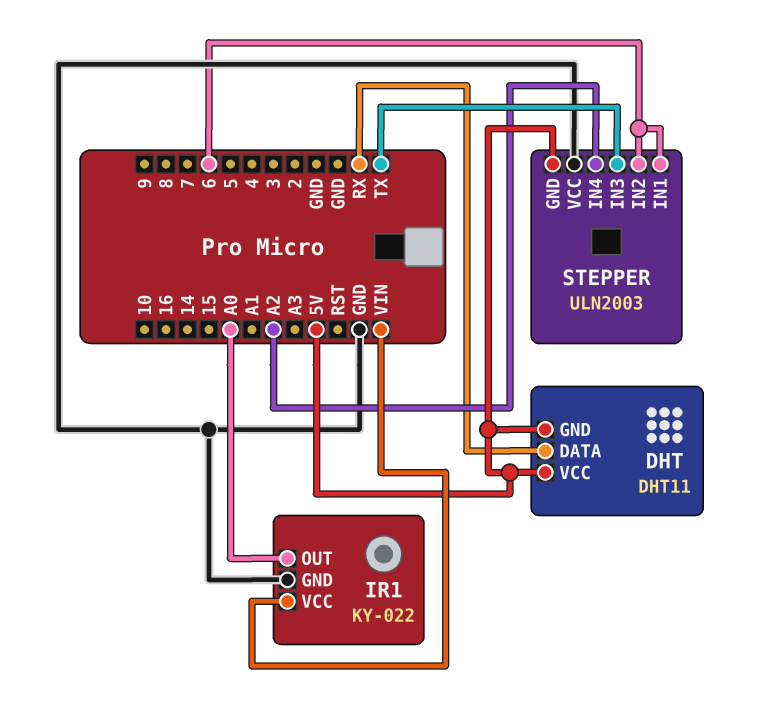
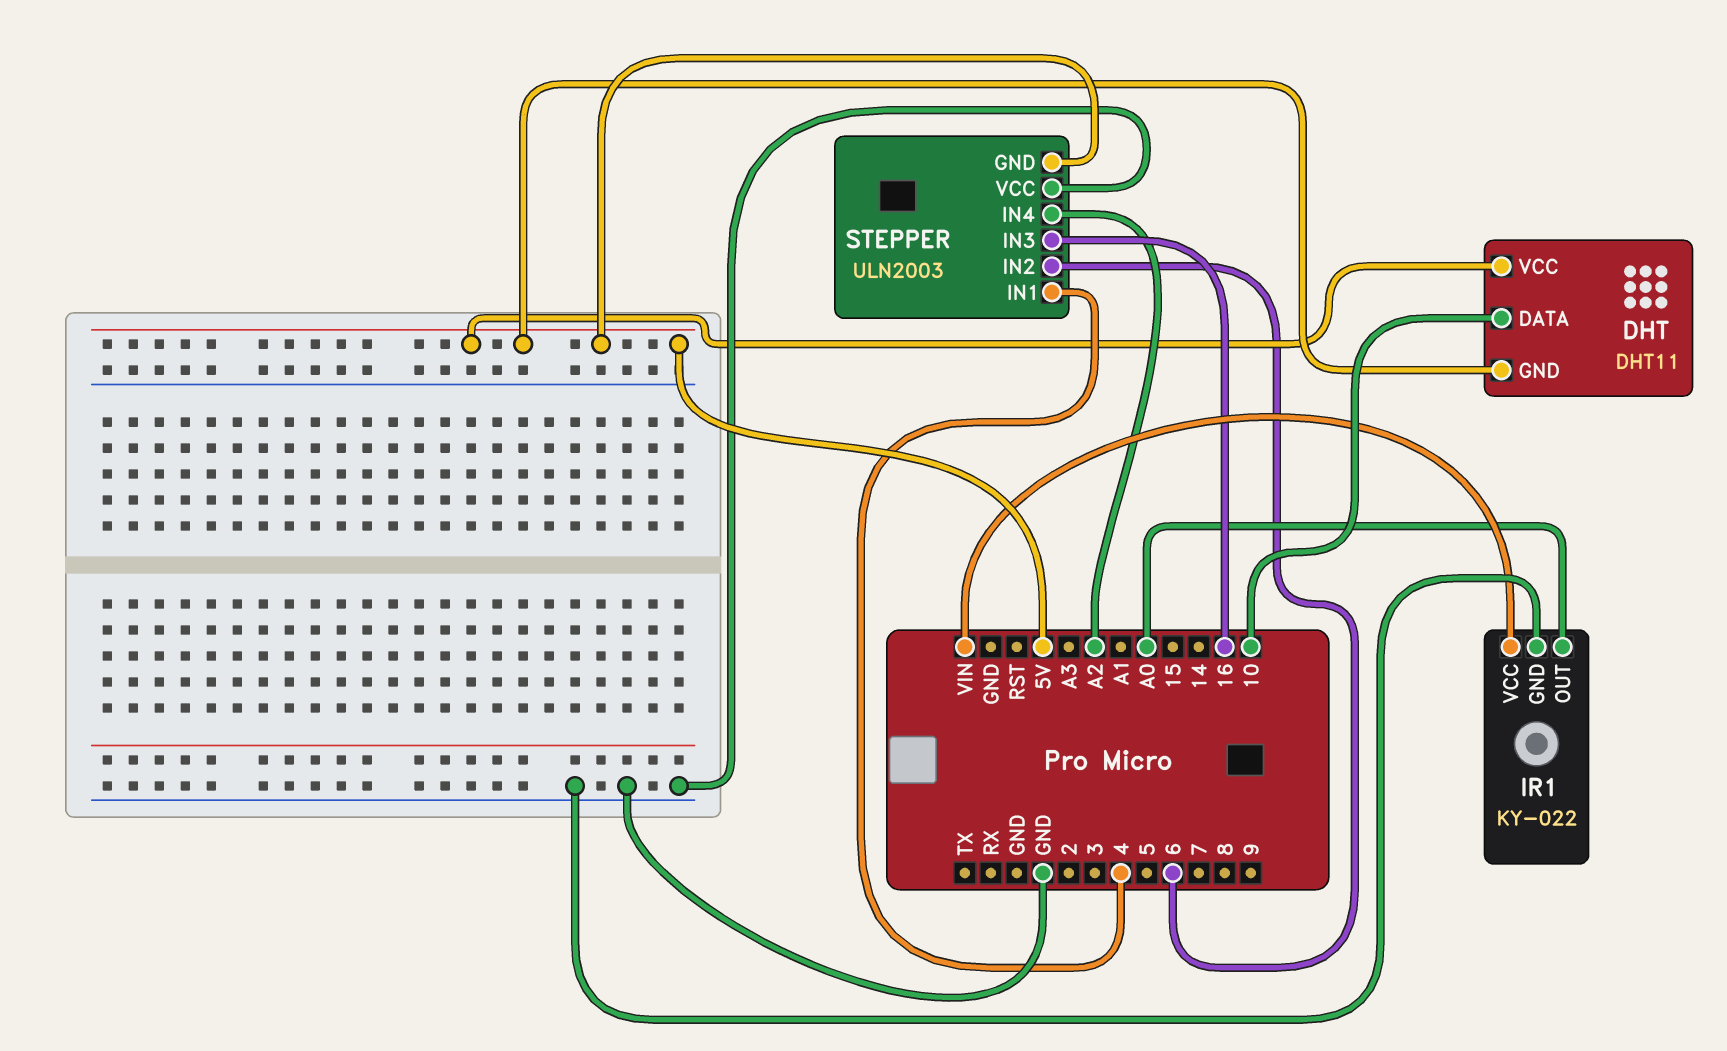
DHT pin DATA: RX -> 10
STEPPER pin IN1: 6 -> 4
STEPPER pin IN3: TX -> 16

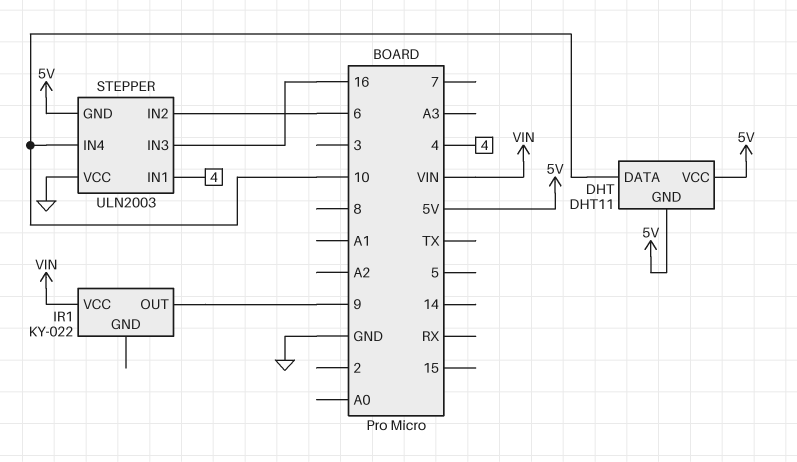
IR1 pin GND: GND -> none
IR1 pin OUT: A0 -> 9
STEPPER pin IN4: A2 -> 10

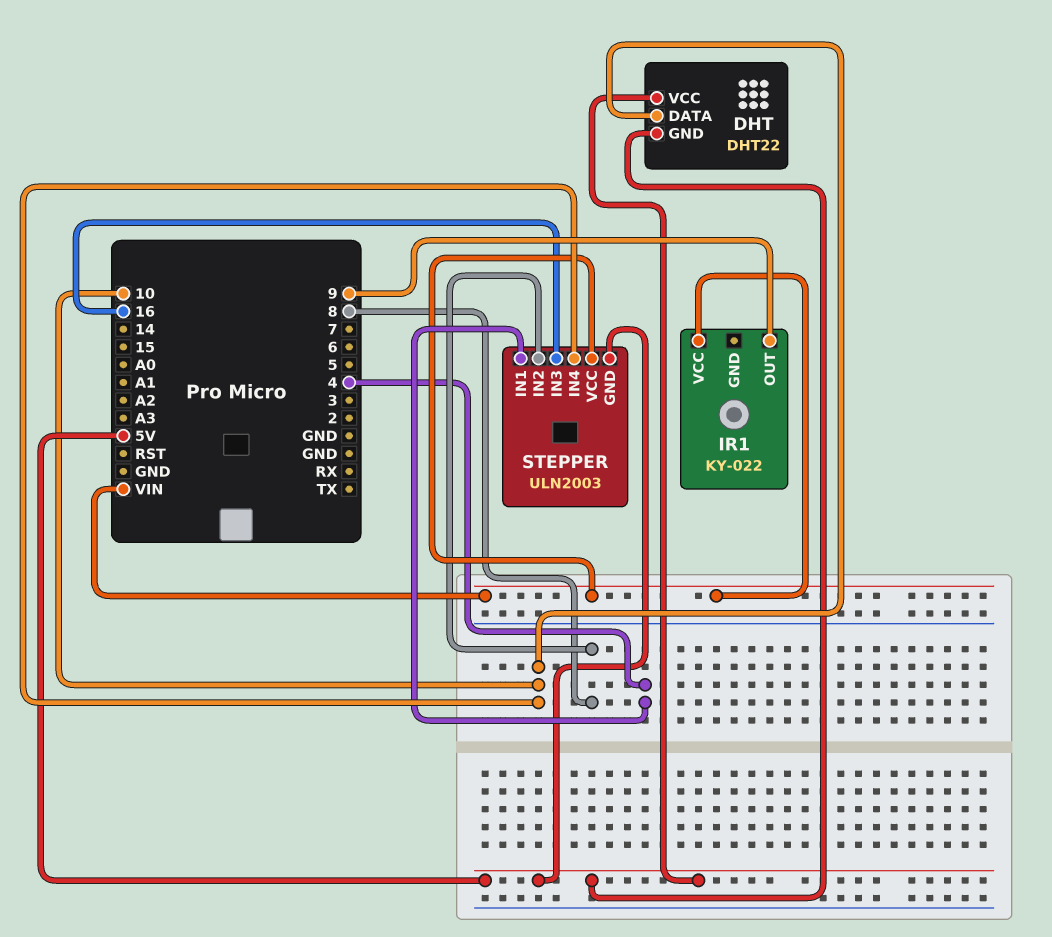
DHT: DHT11 -> DHT22
STEPPER pin IN2: 6 -> 8
STEPPER pin VCC: GND -> VIN

